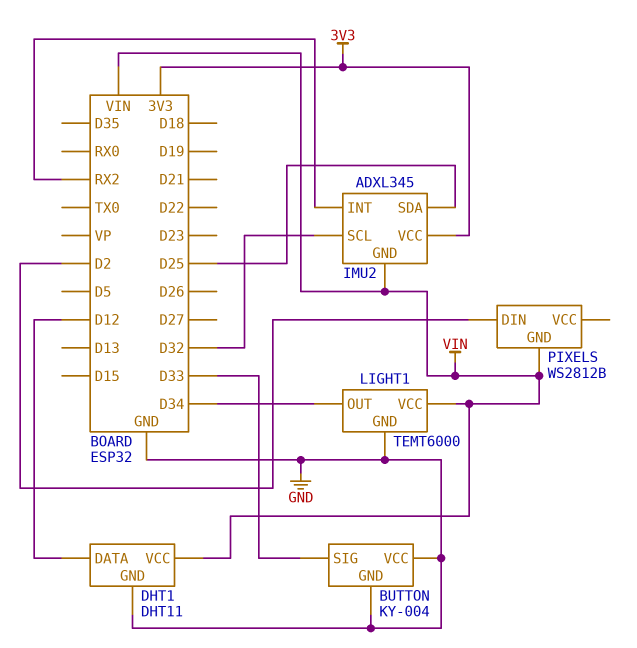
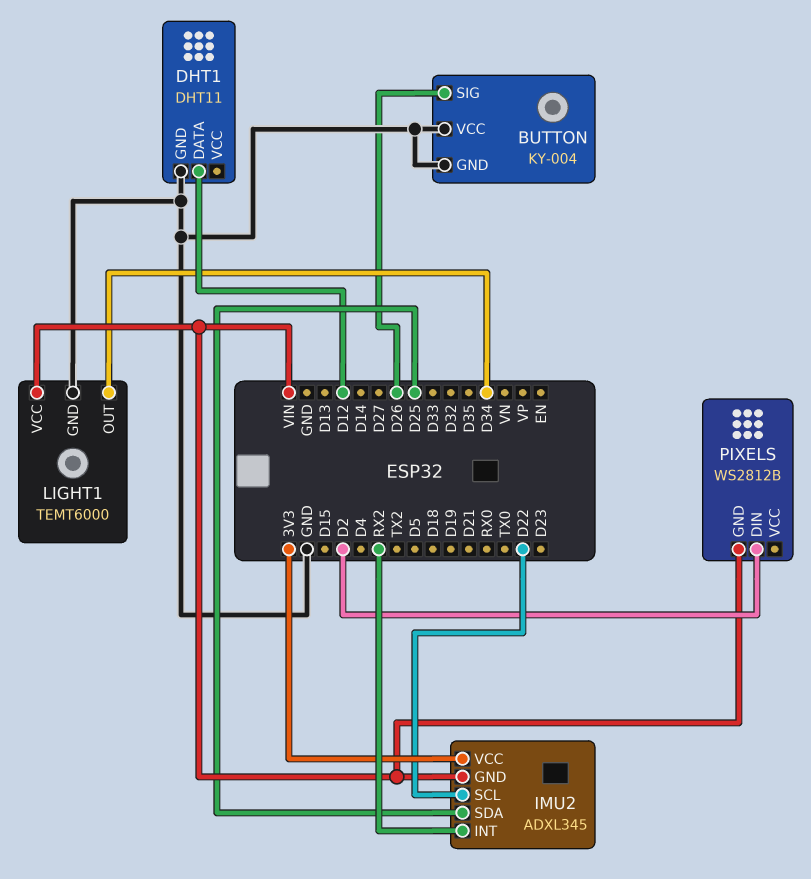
BUTTON pin SIG: D33 -> D26
DHT1 pin VCC: VIN -> none
IMU2 pin SCL: D32 -> D22

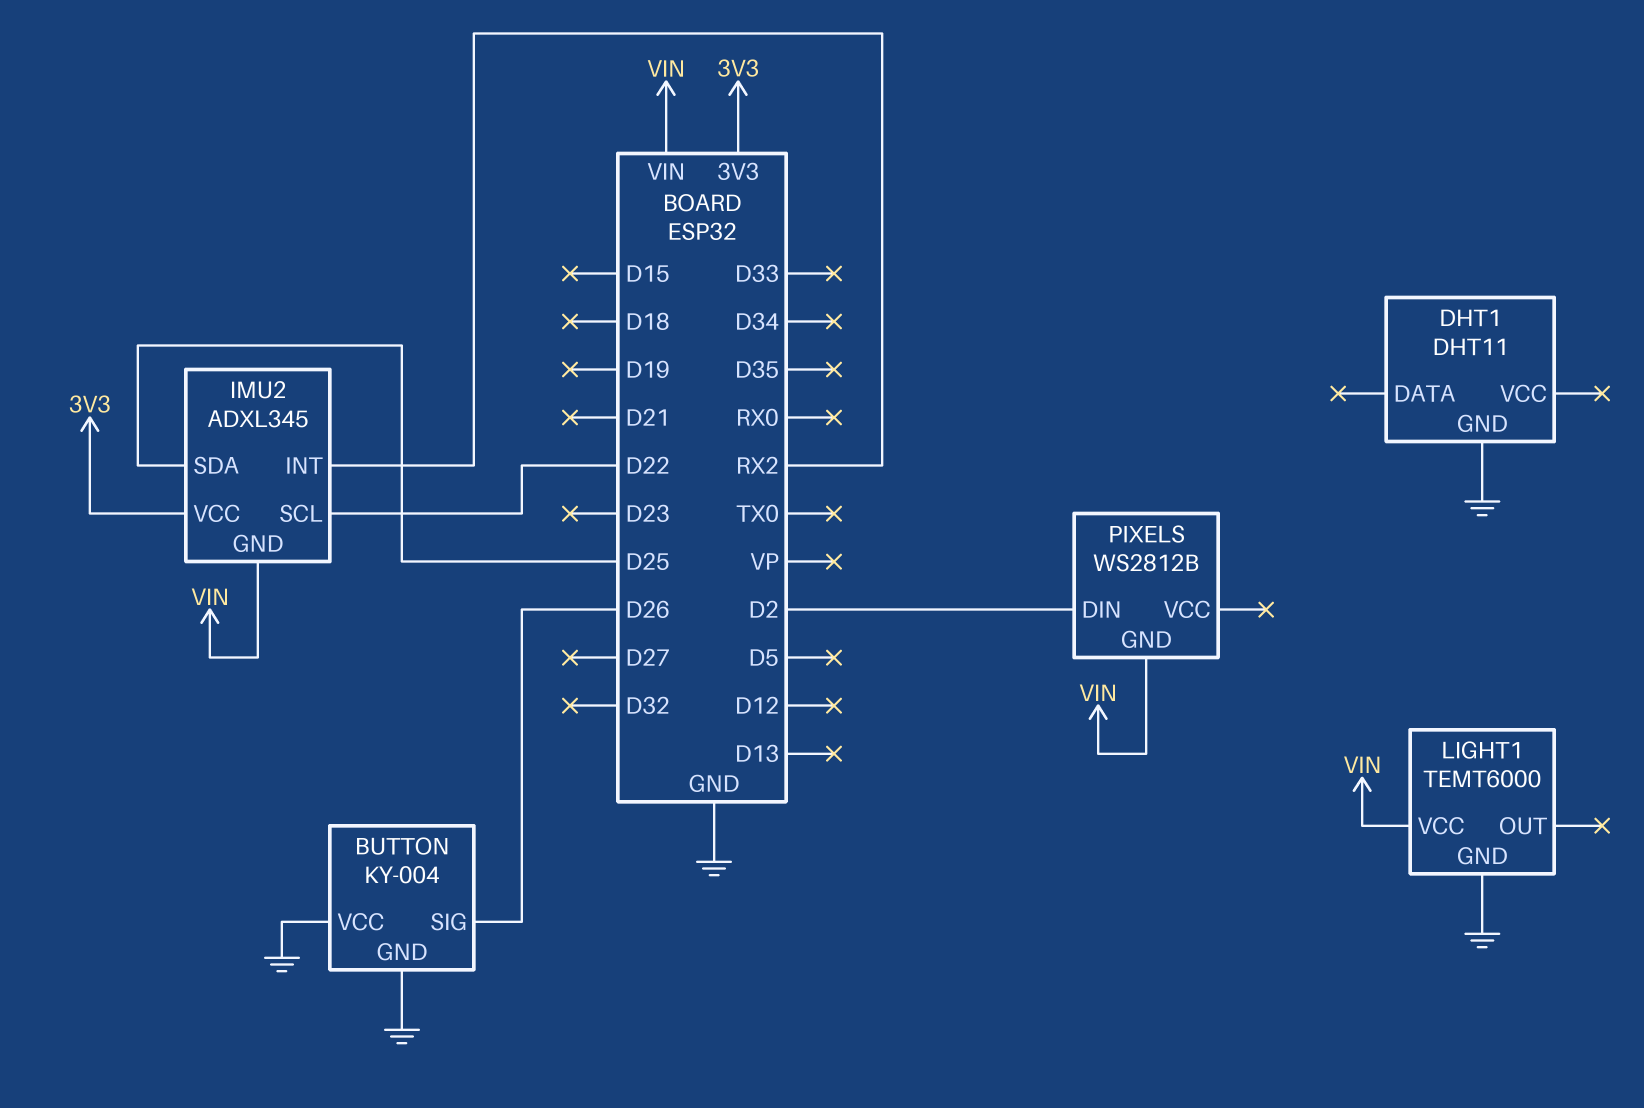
DHT1 pin DATA: D12 -> none
LIGHT1 pin OUT: D34 -> none

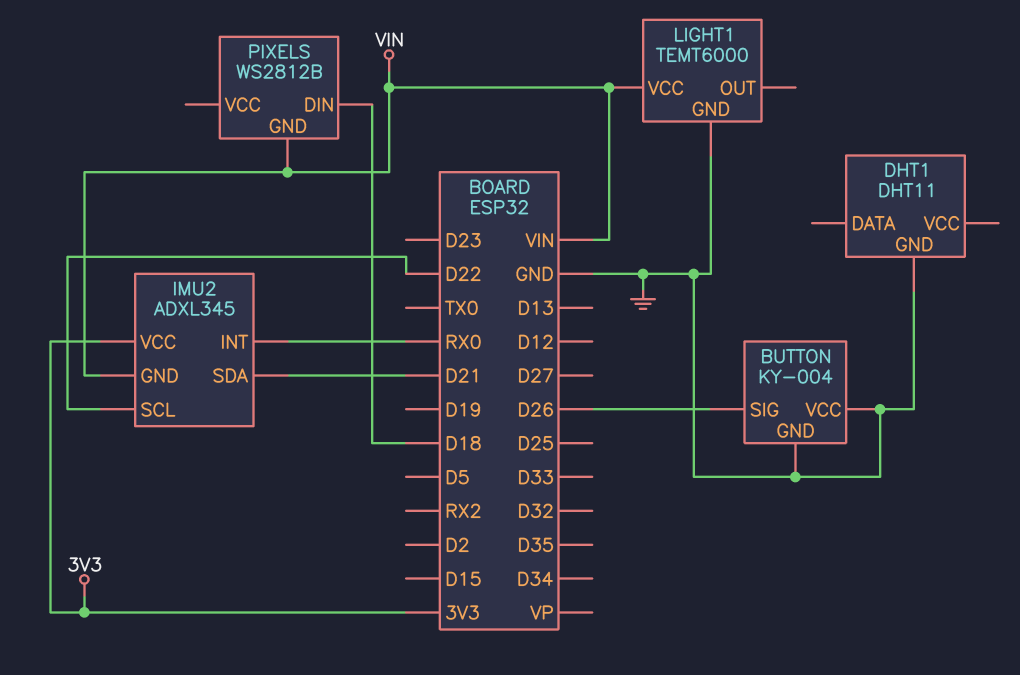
IMU2 pin INT: RX2 -> RX0
IMU2 pin SDA: D25 -> D21
PIXELS pin DIN: D2 -> D18

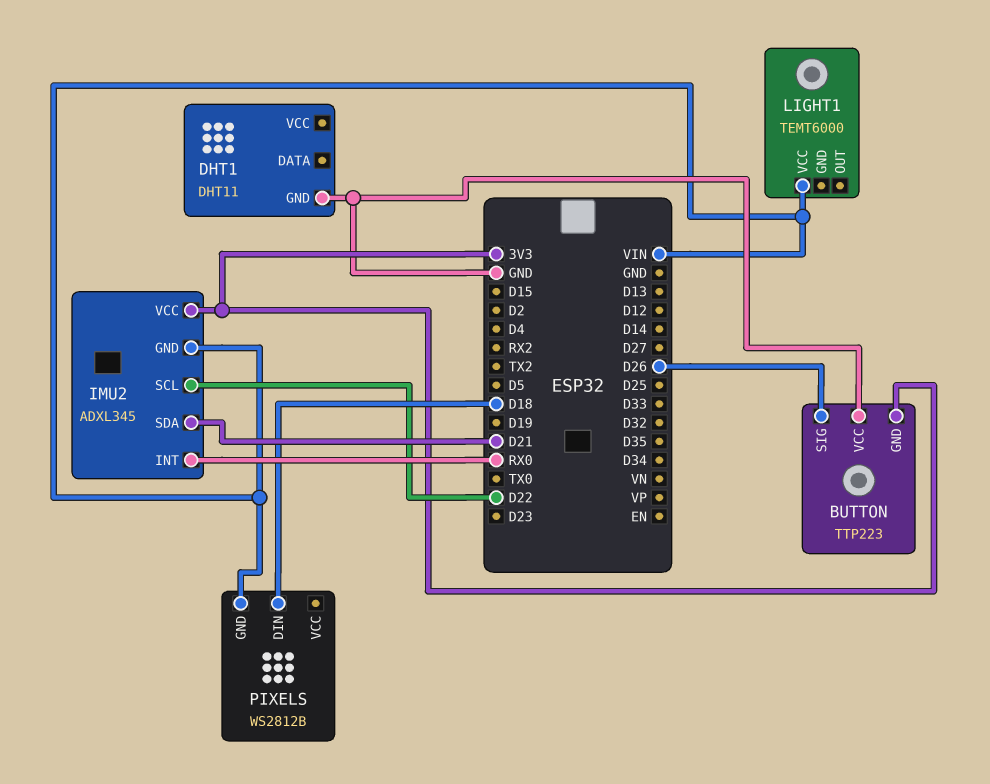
BUTTON: KY-004 -> TTP223
BUTTON pin GND: GND -> 3V3
LIGHT1 pin GND: GND -> none

